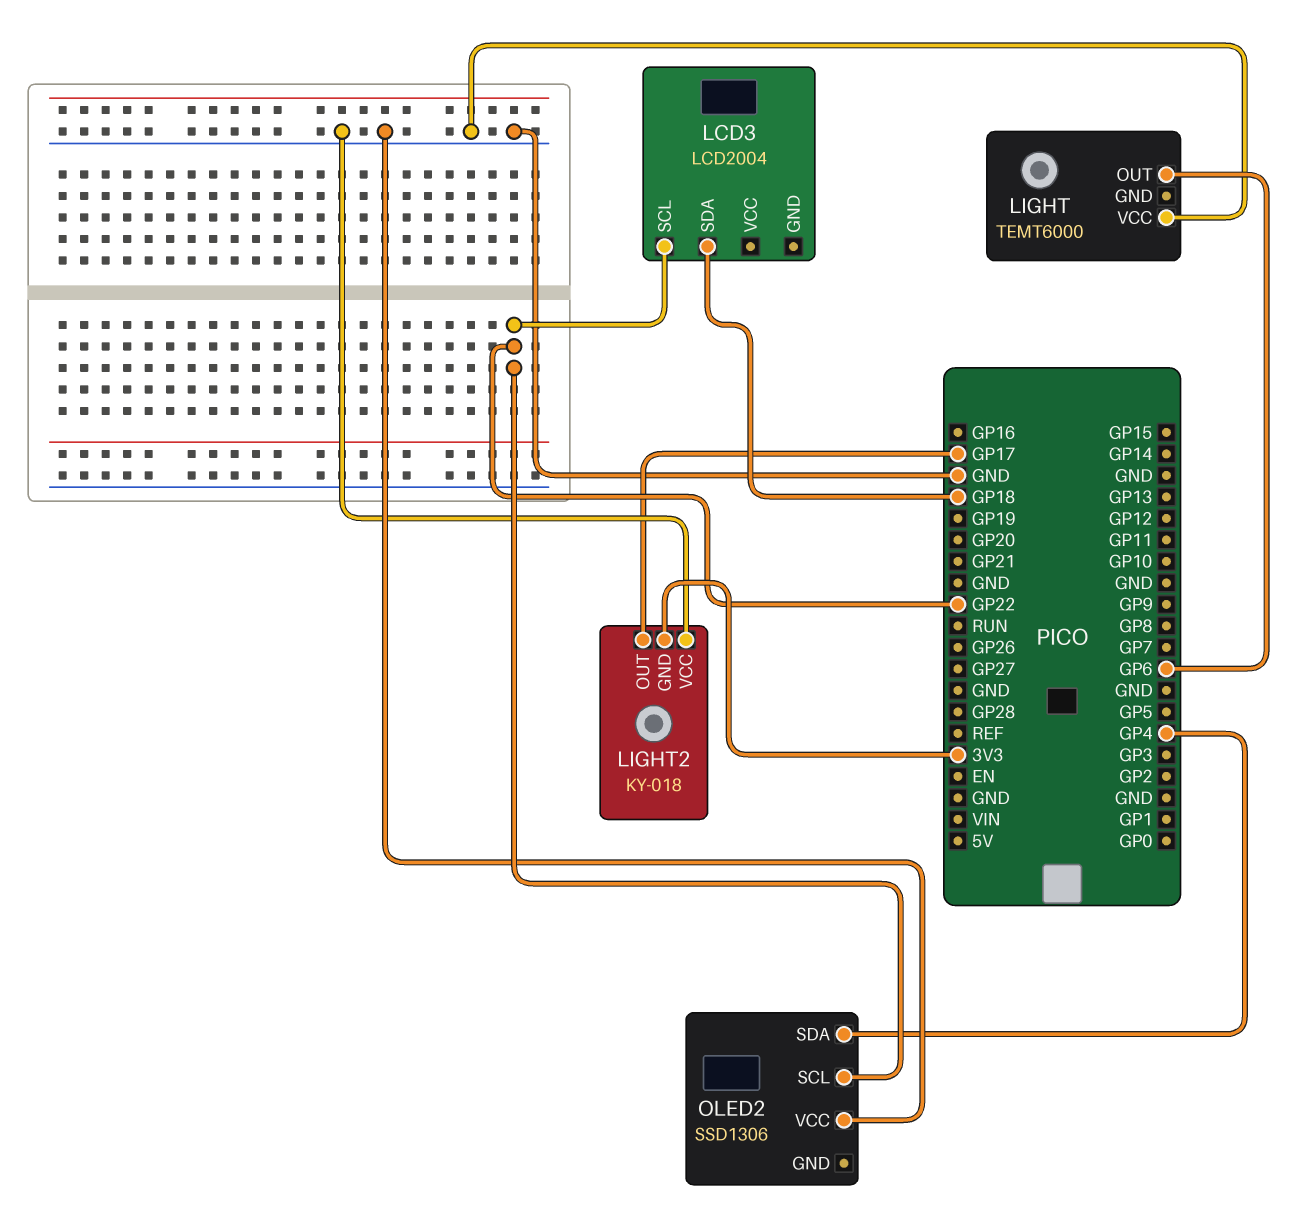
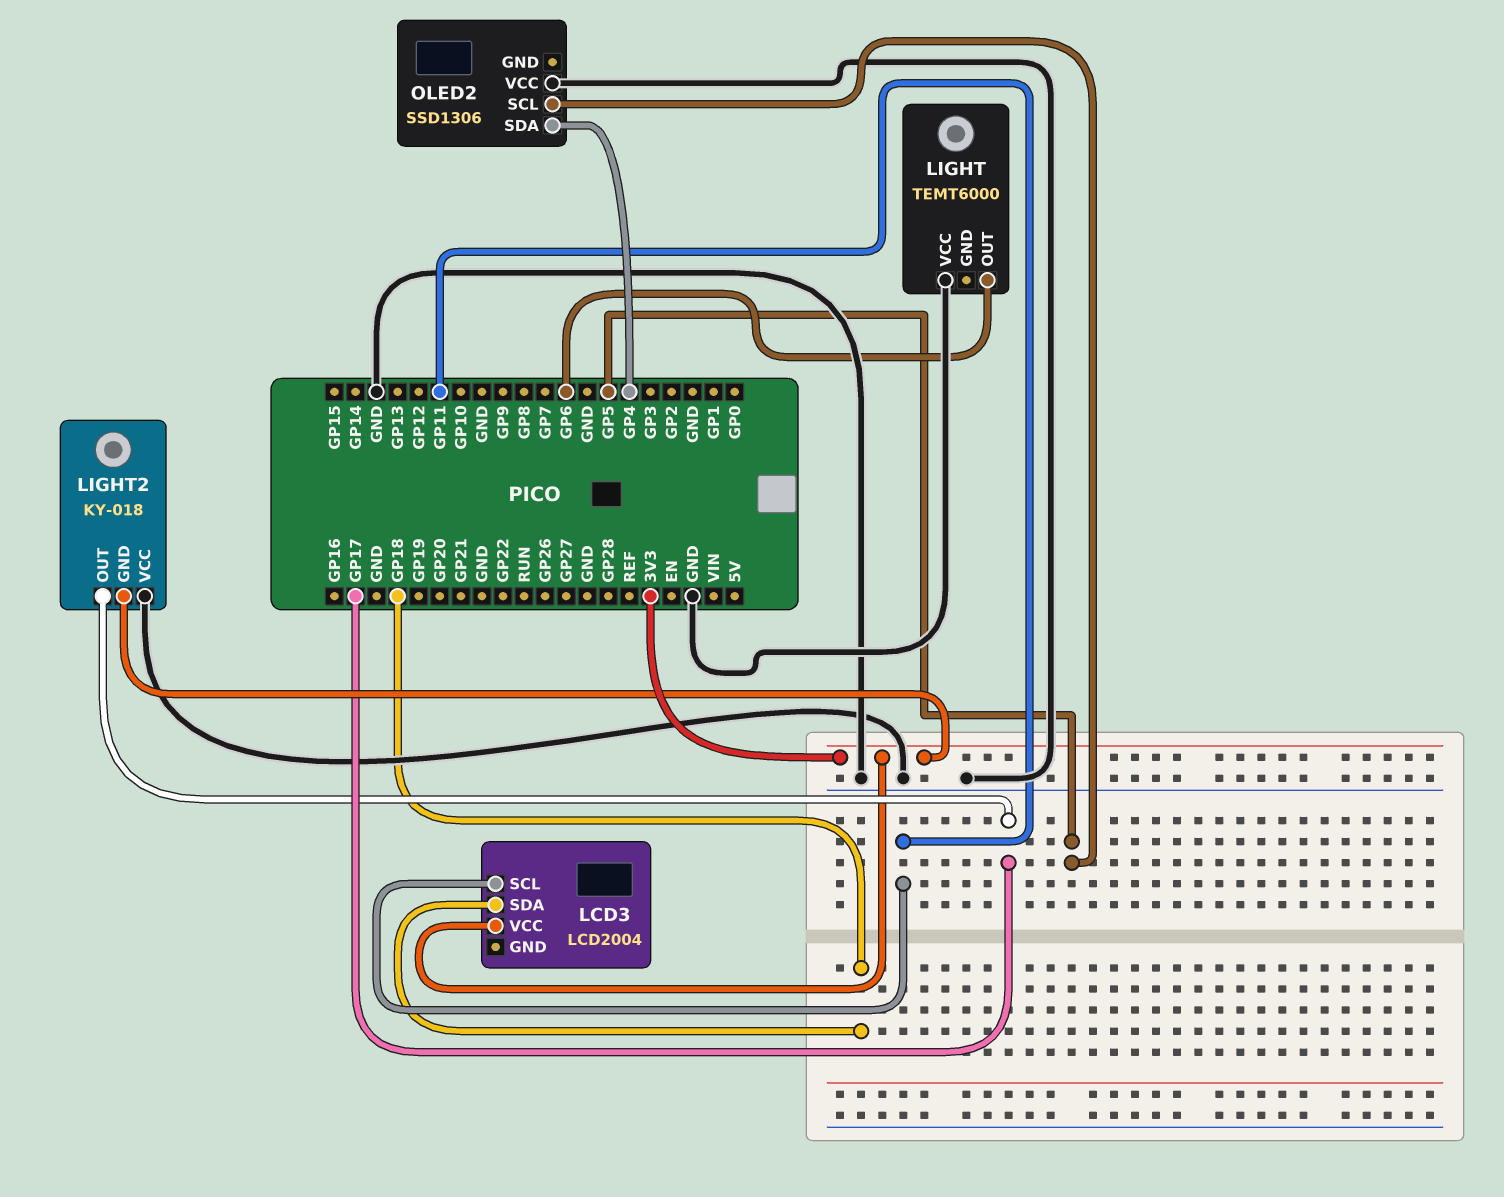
LCD3 pin SCL: GP22 -> GP11
LCD3 pin VCC: none -> 3V3
OLED2 pin SCL: GP22 -> GP5

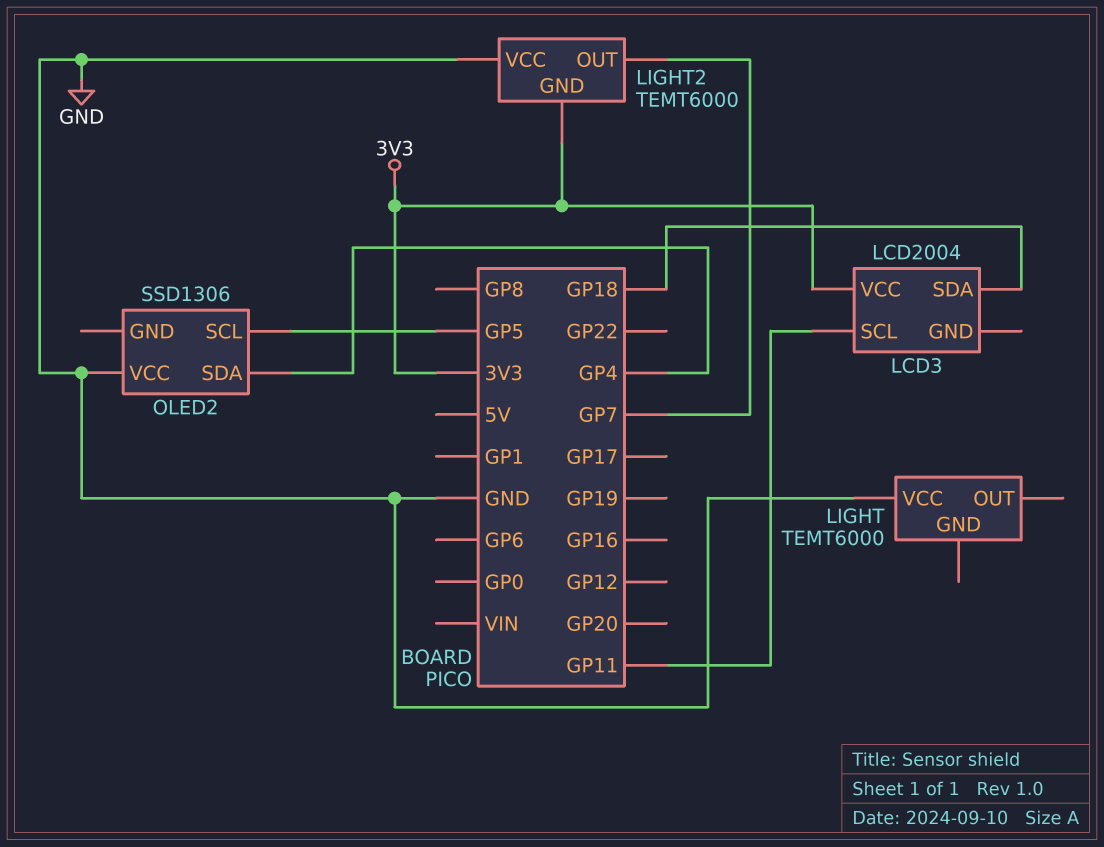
LIGHT pin OUT: GP6 -> none
LIGHT2: KY-018 -> TEMT6000
LIGHT2 pin OUT: GP17 -> GP7

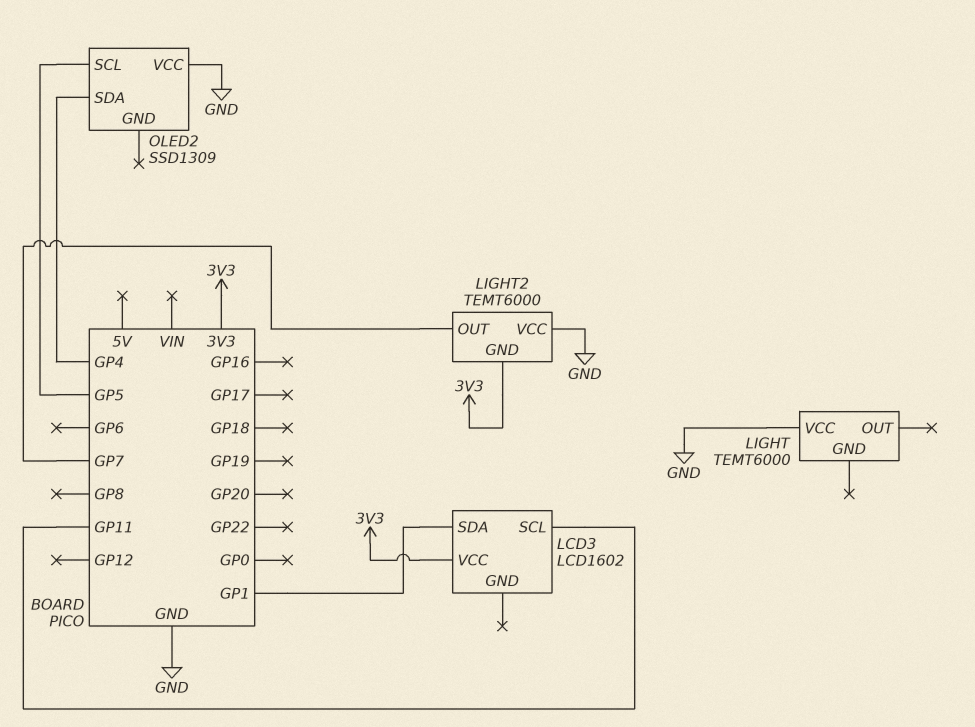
LCD3: LCD2004 -> LCD1602
LCD3 pin SDA: GP18 -> GP1
OLED2: SSD1306 -> SSD1309

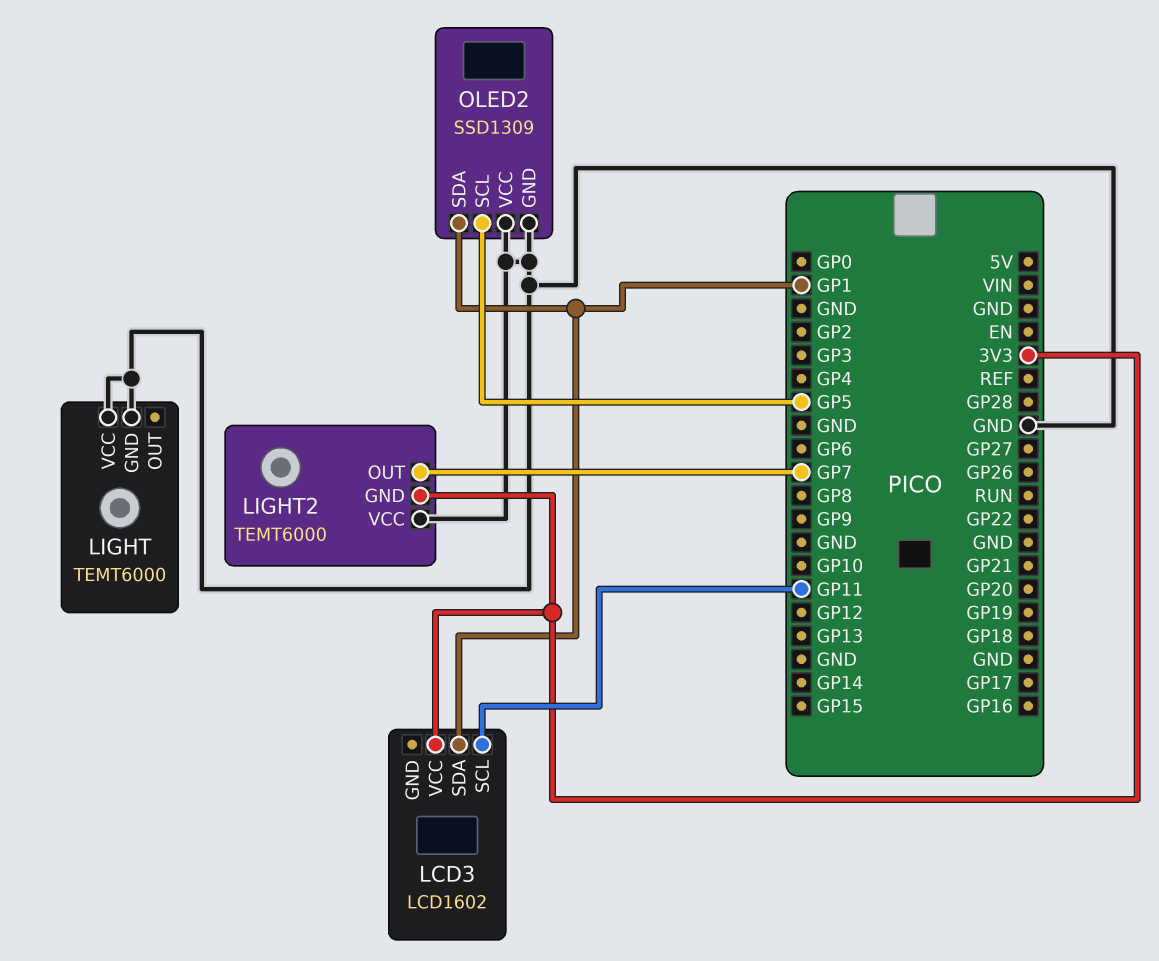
LIGHT pin GND: none -> GND
OLED2 pin GND: none -> GND
OLED2 pin SDA: GP4 -> GP1

